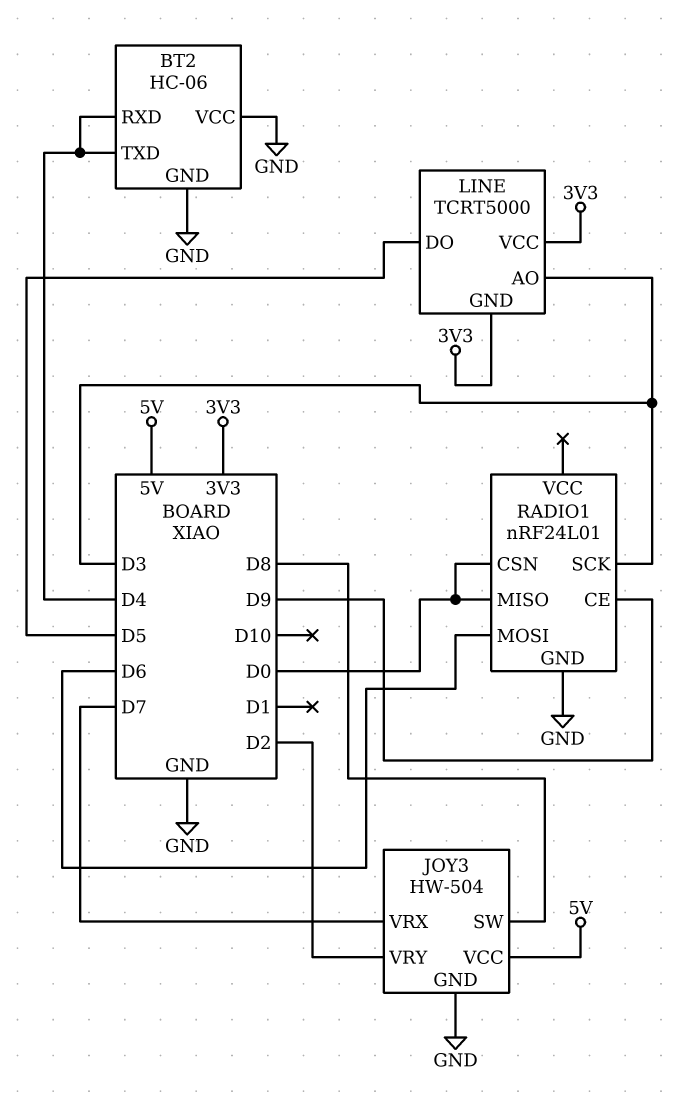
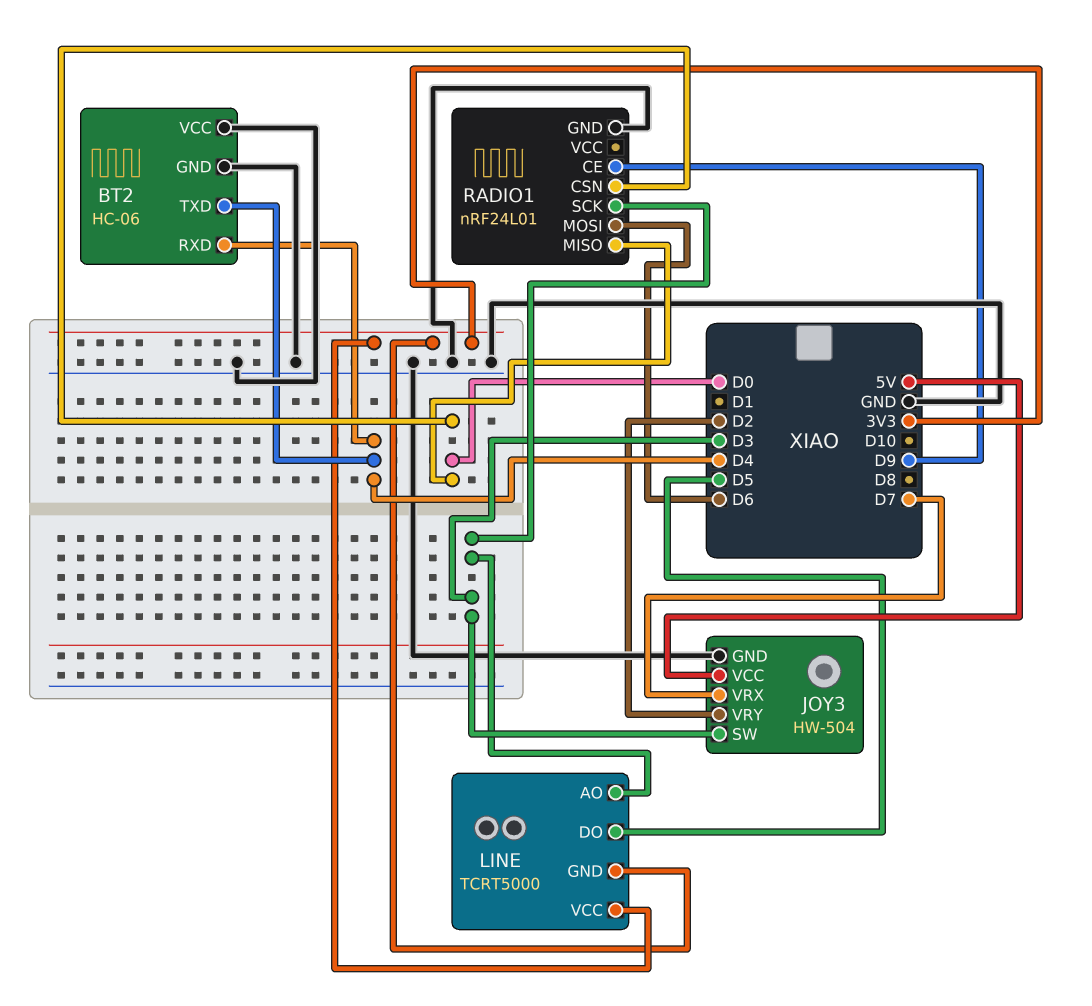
JOY3 pin SW: D8 -> D3

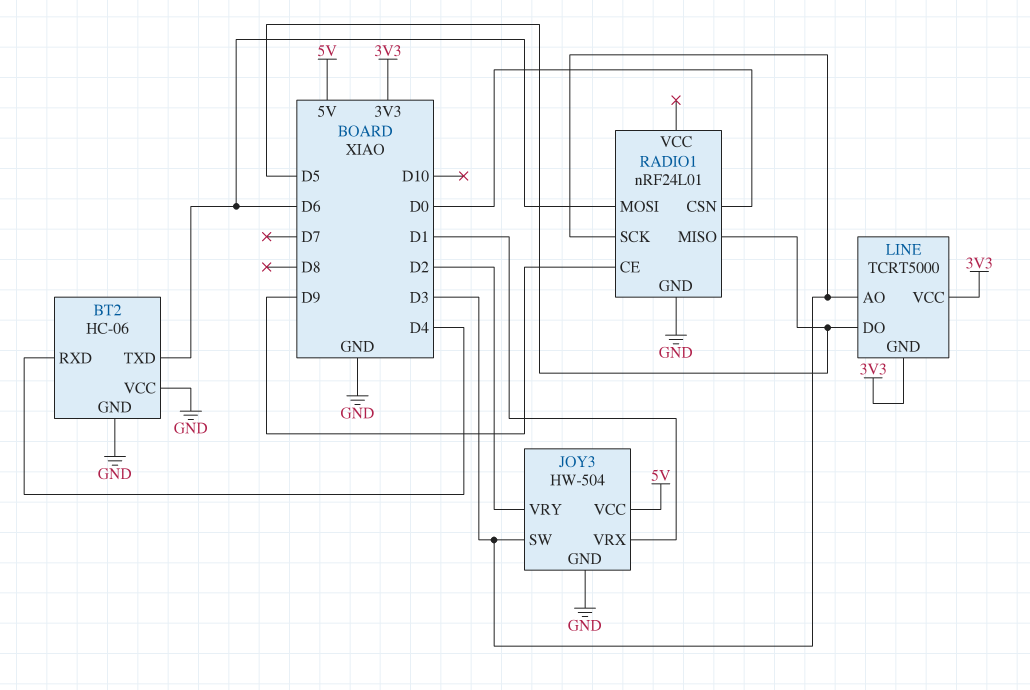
BT2 pin TXD: D4 -> D6
JOY3 pin VRX: D7 -> D1
RADIO1 pin MISO: D0 -> D5

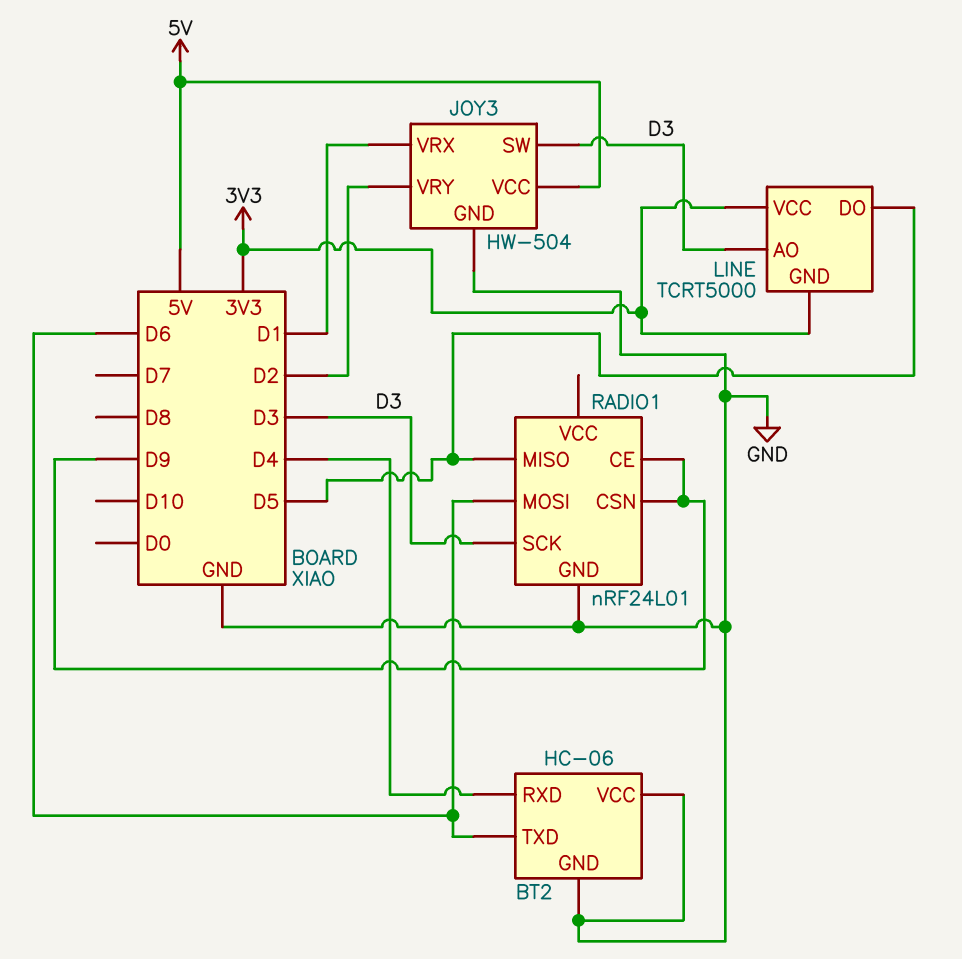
RADIO1 pin CSN: D0 -> D9

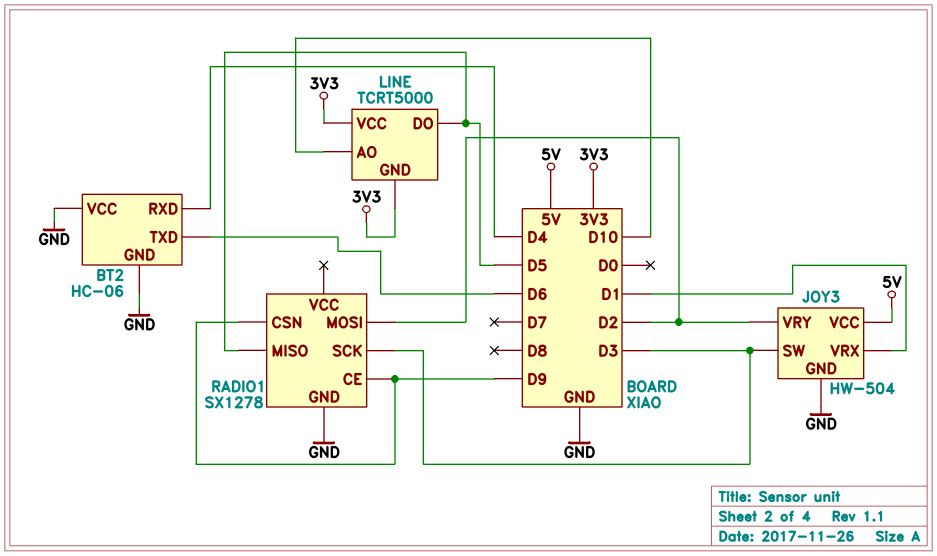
LINE pin AO: D3 -> D10
RADIO1: nRF24L01 -> SX1278
RADIO1 pin MOSI: D6 -> D2

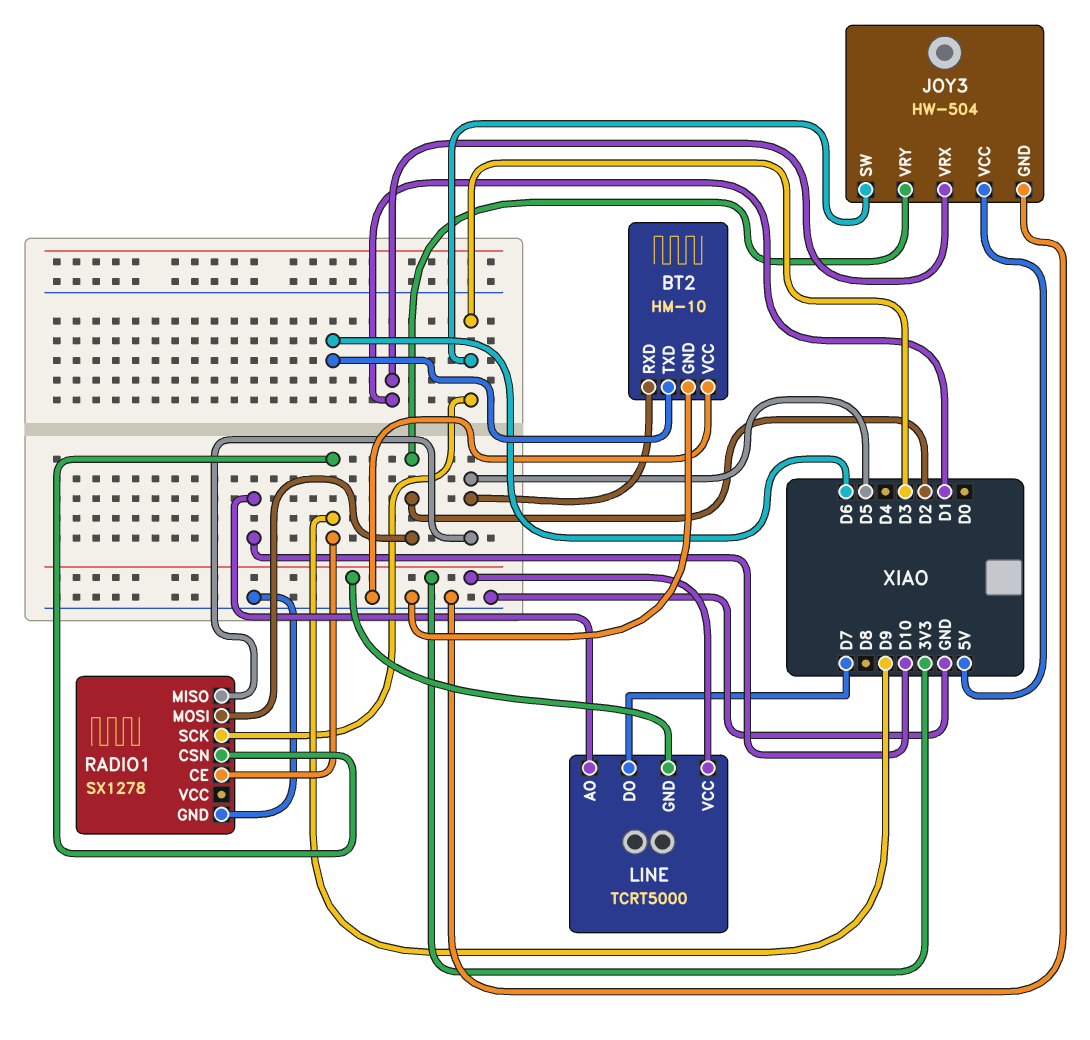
BT2: HC-06 -> HM-10
BT2 pin RXD: D4 -> D5
LINE pin DO: D5 -> D7

